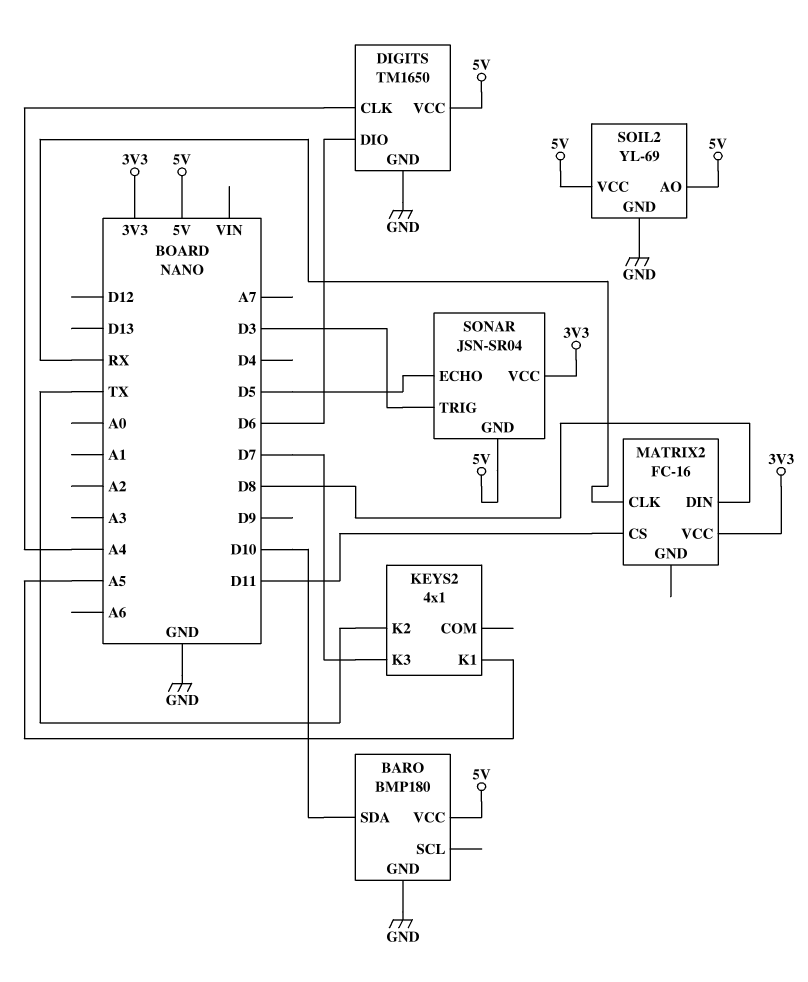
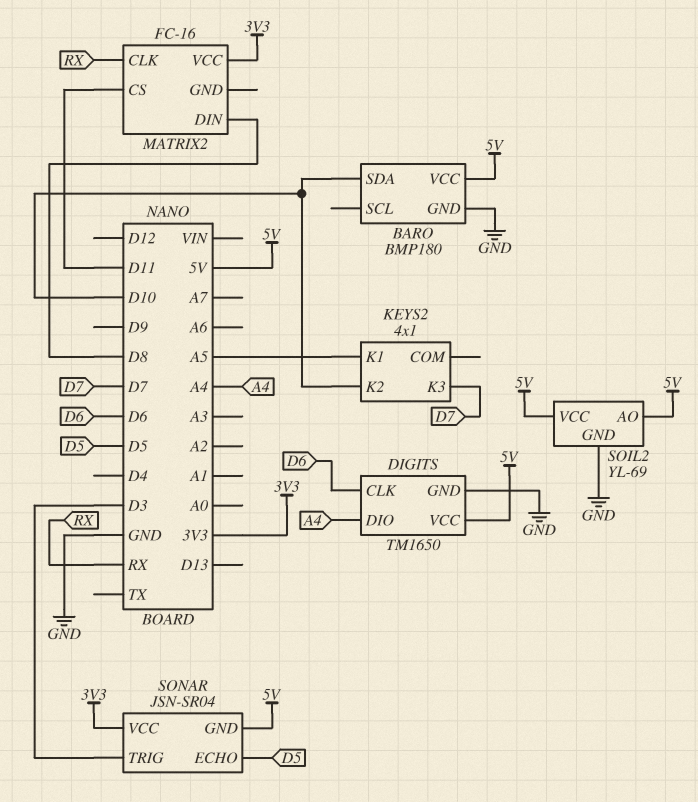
DIGITS pin CLK: A4 -> D6
DIGITS pin DIO: D6 -> A4
KEYS2 pin K2: TX -> D10

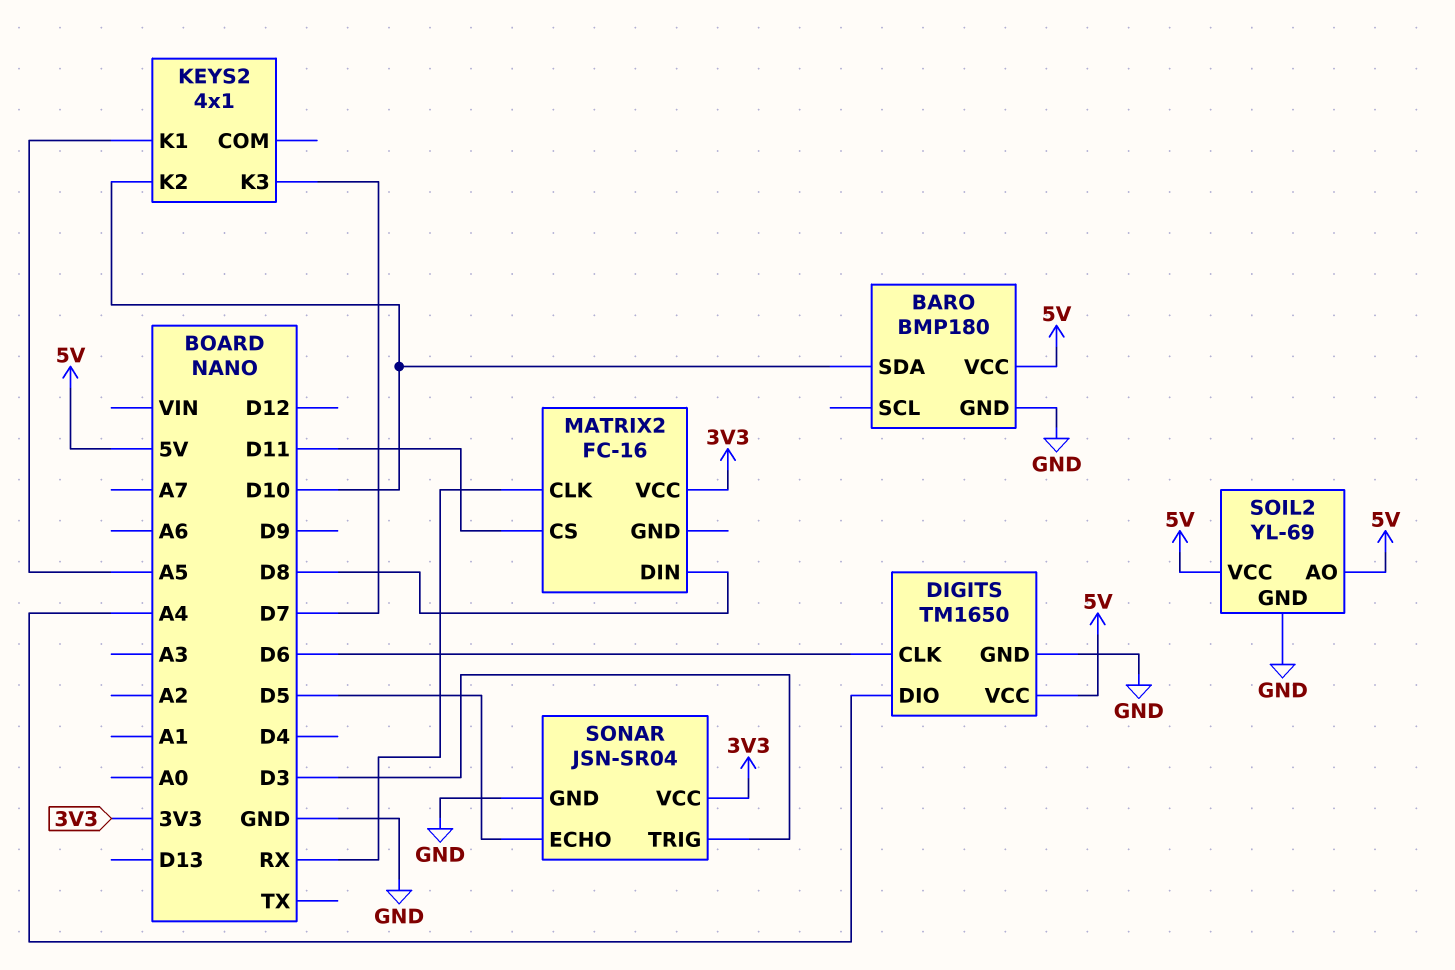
SONAR pin GND: 5V -> GND

